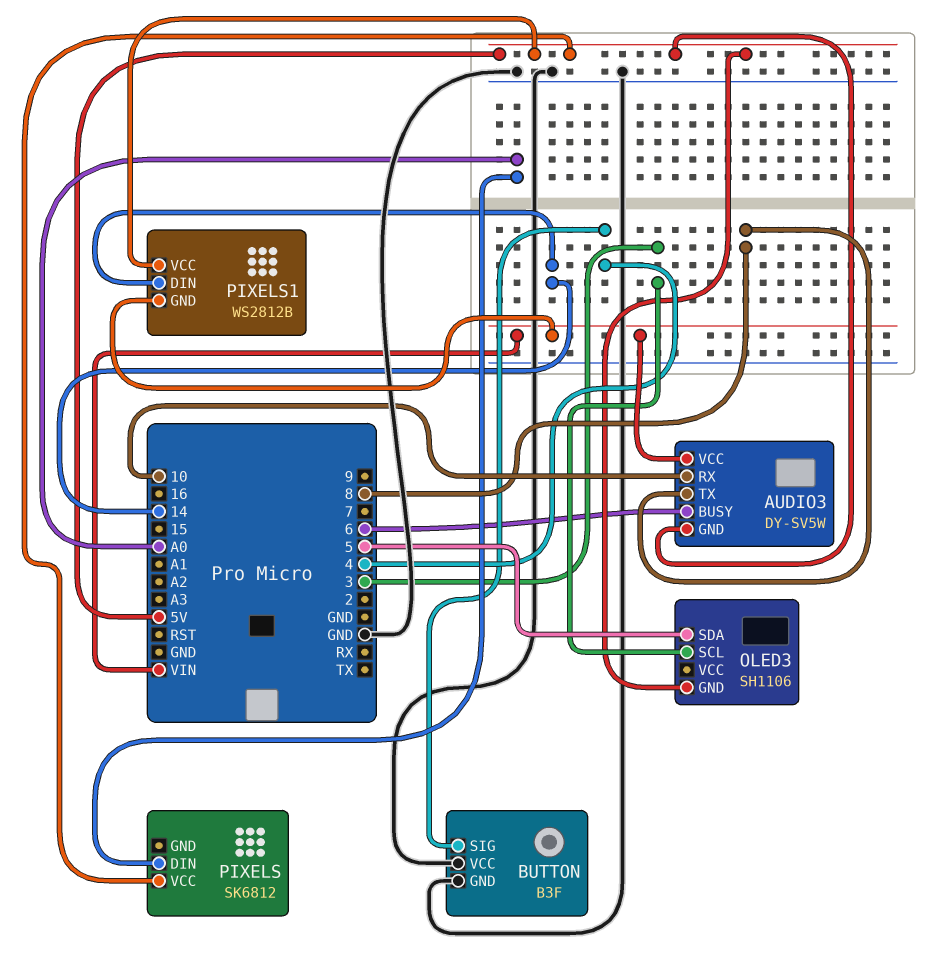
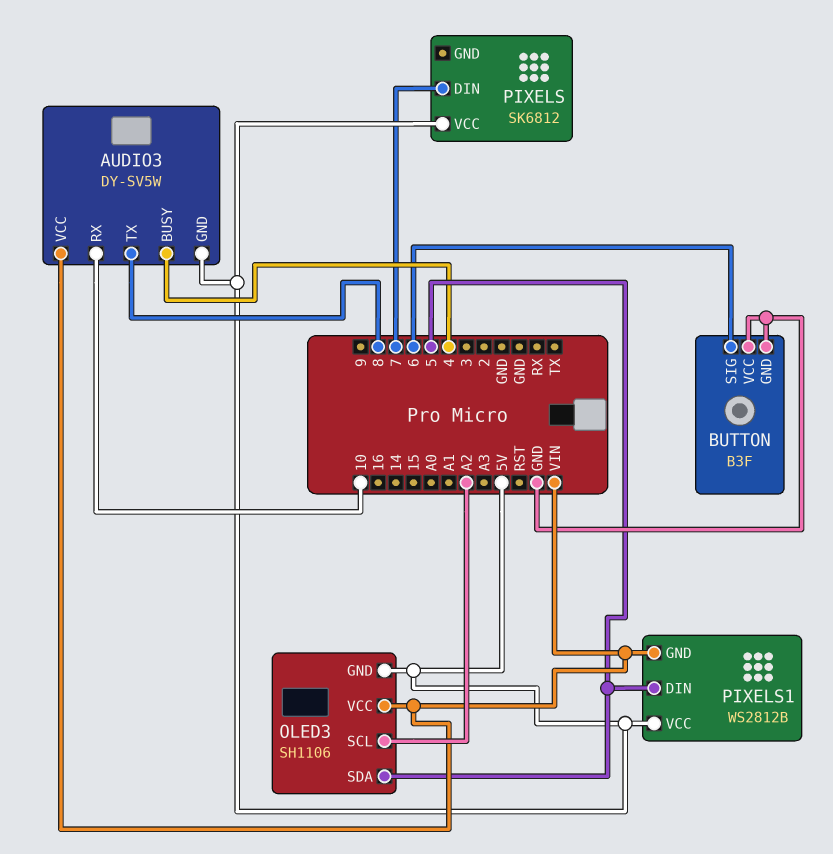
AUDIO3 pin BUSY: 6 -> 4
BUTTON pin SIG: 4 -> 6
OLED3 pin SCL: 3 -> A2
OLED3 pin VCC: none -> VIN
PIXELS pin DIN: A0 -> 7
PIXELS1 pin DIN: 14 -> 5

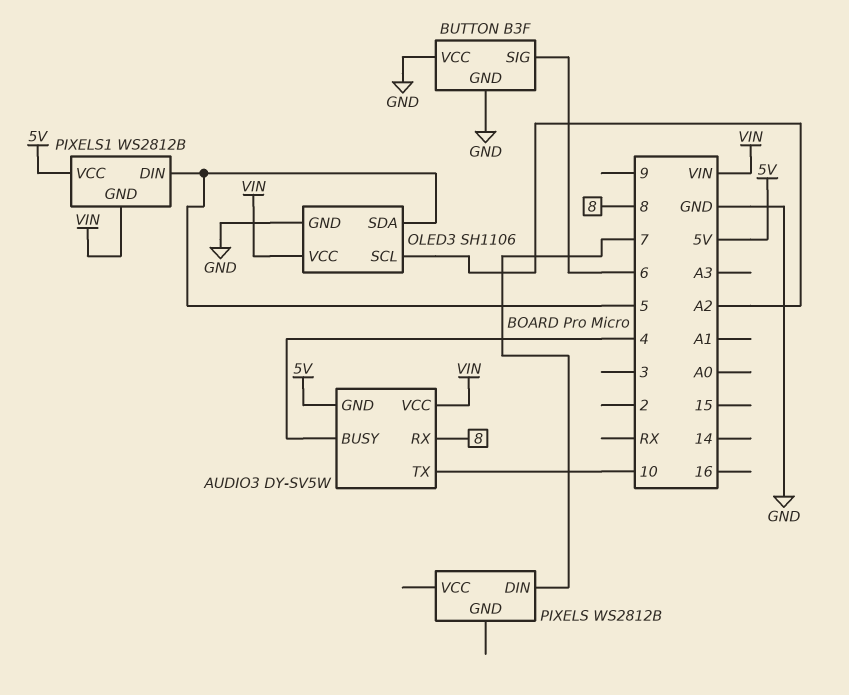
AUDIO3 pin RX: 10 -> 8
AUDIO3 pin TX: 8 -> 10
OLED3 pin GND: 5V -> GND
PIXELS: SK6812 -> WS2812B
PIXELS pin VCC: 5V -> none

